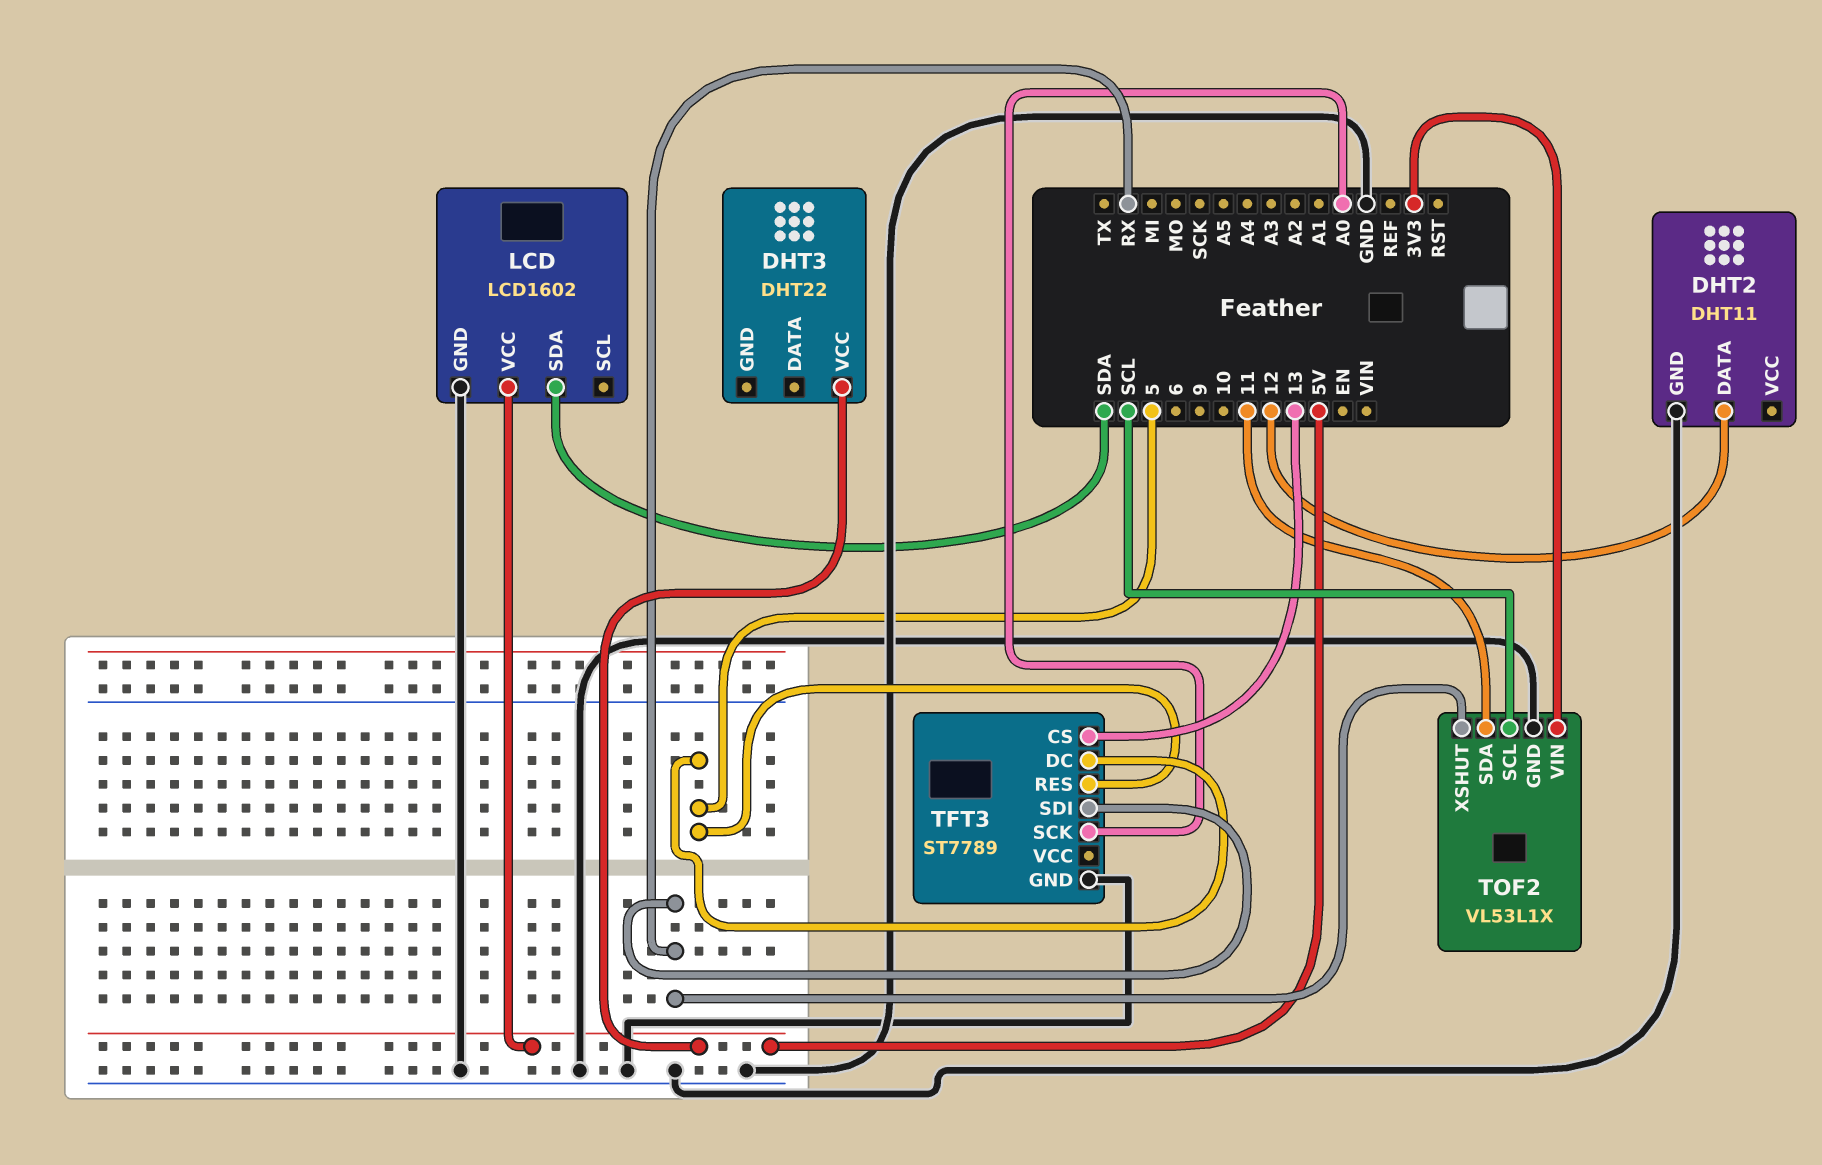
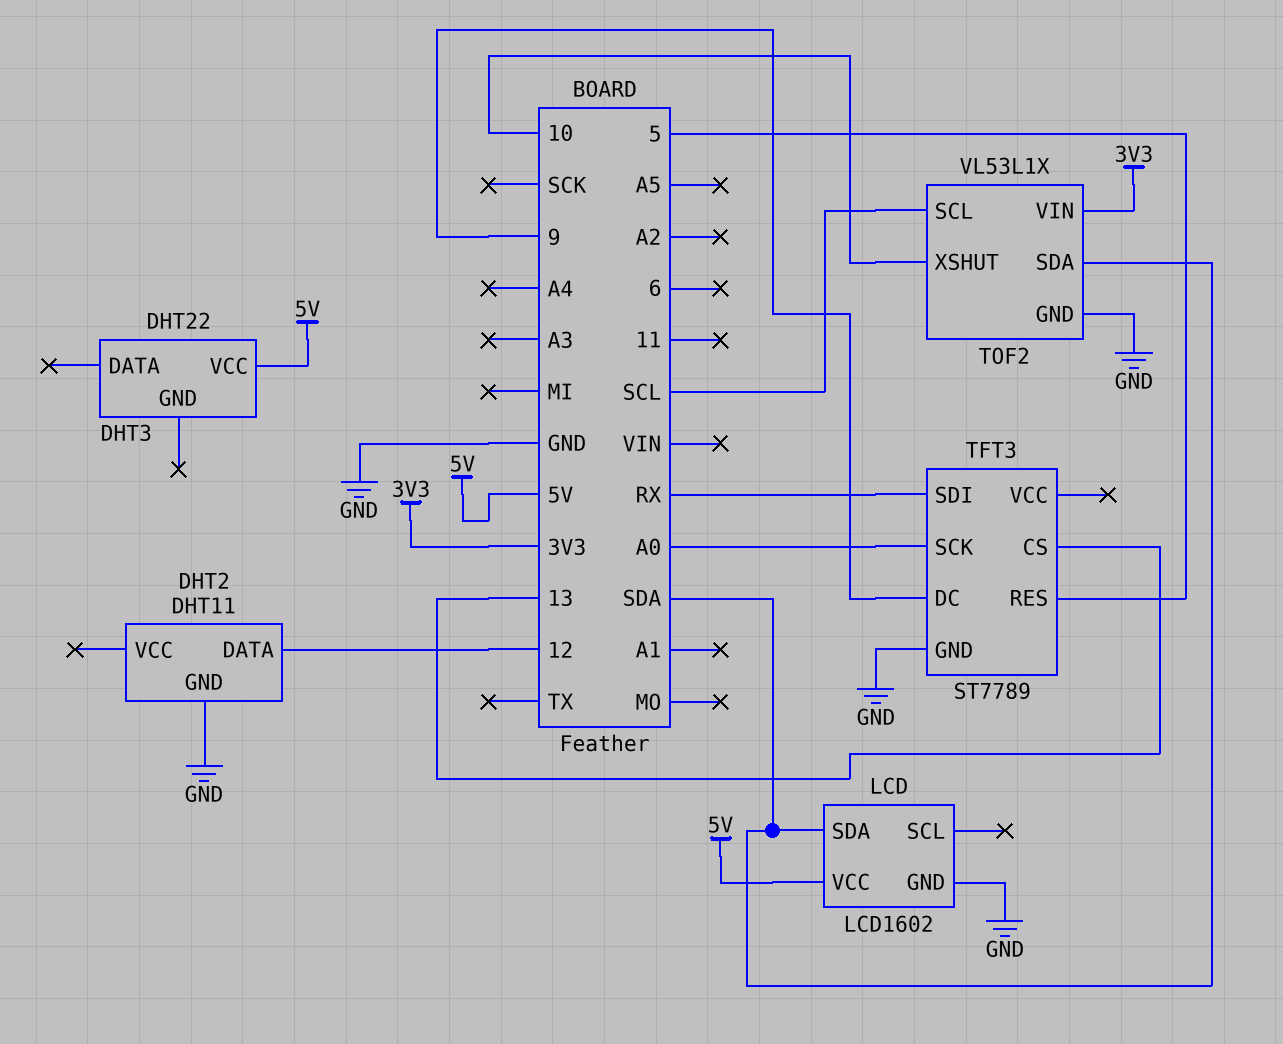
TFT3 pin DC: 5 -> 9
TOF2 pin SDA: 11 -> SDA
TOF2 pin XSHUT: RX -> 10

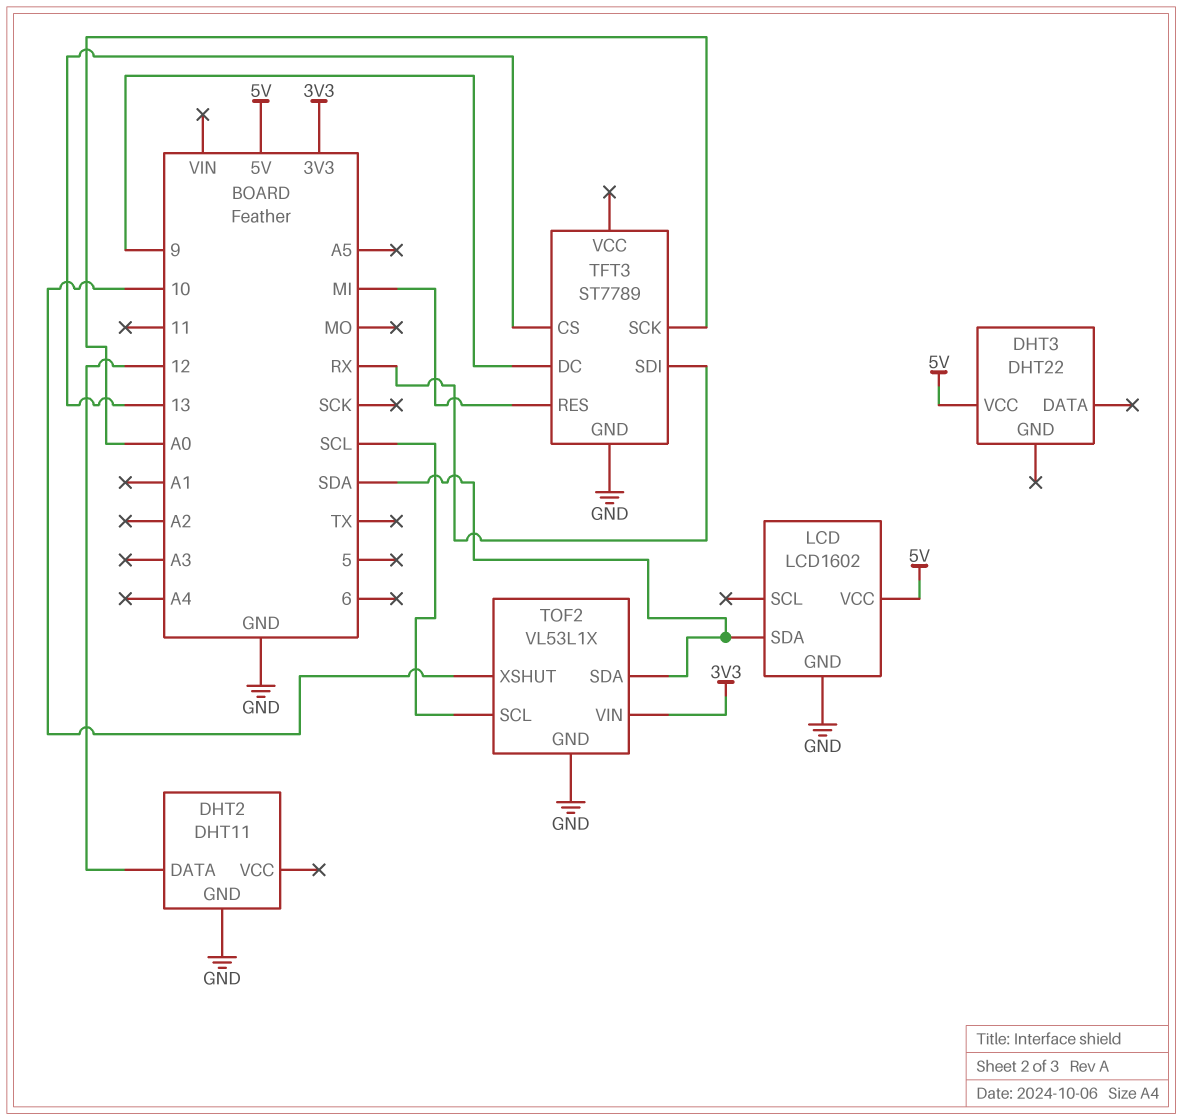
TFT3 pin RES: 5 -> MI

